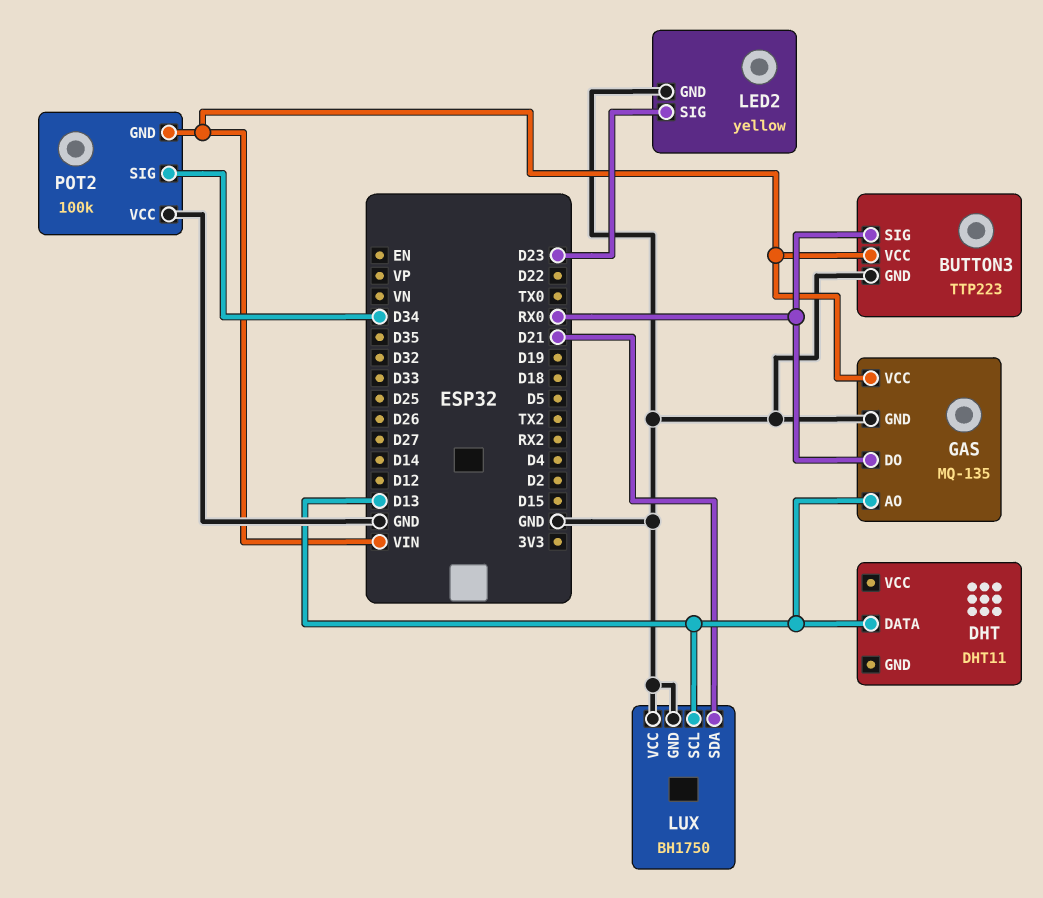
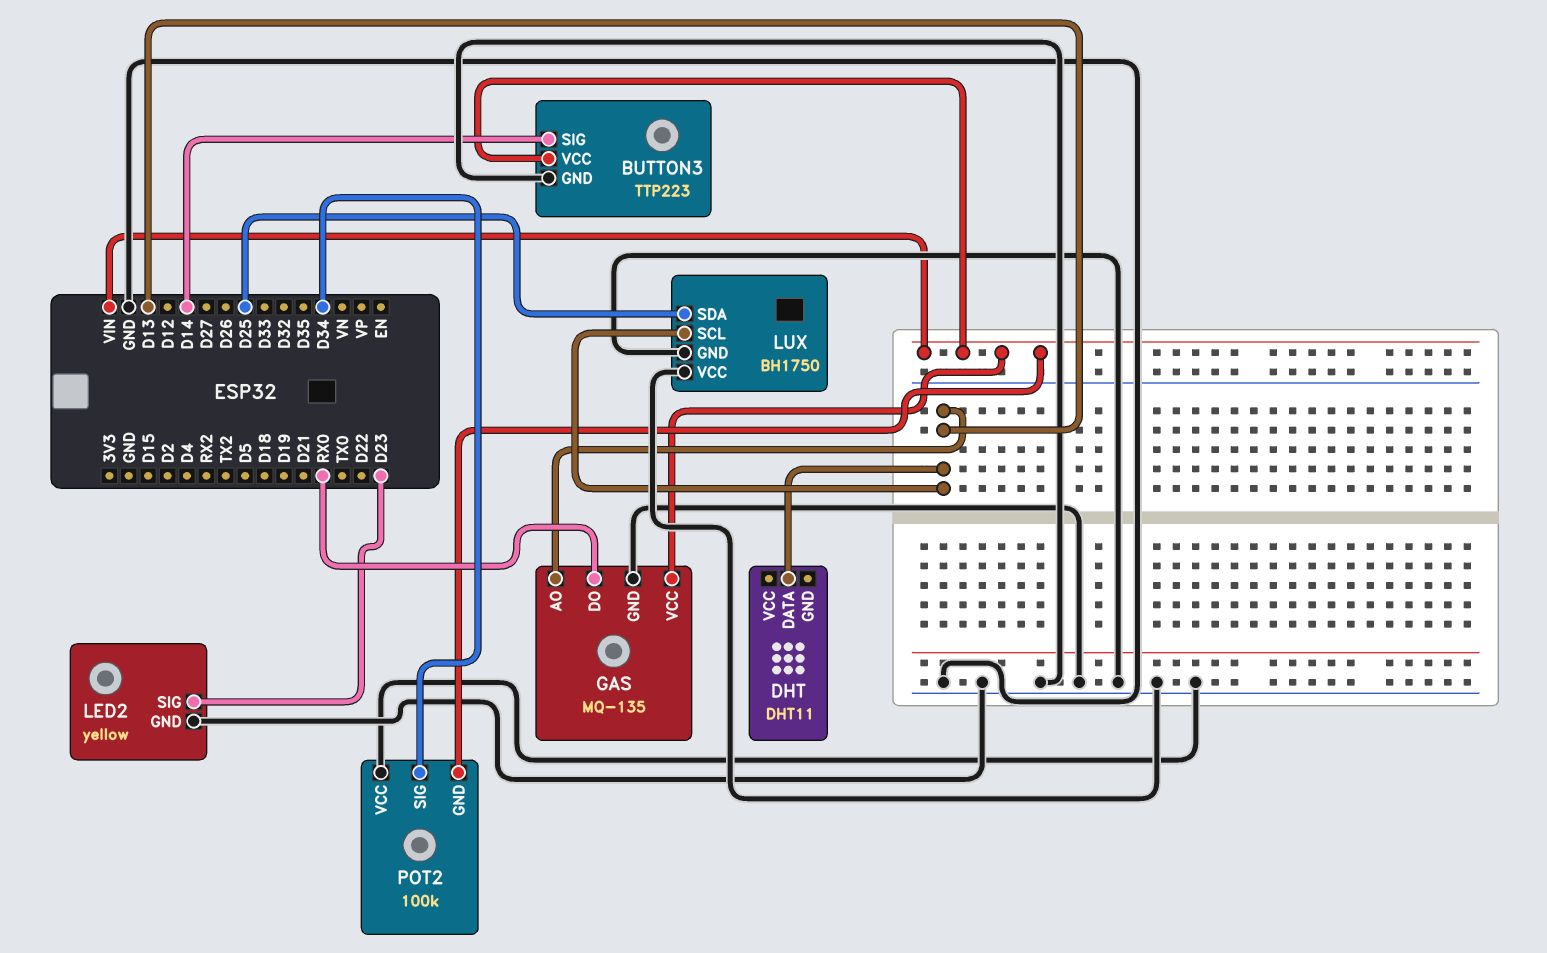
BUTTON3 pin SIG: RX0 -> D14
LUX pin SDA: D21 -> D25

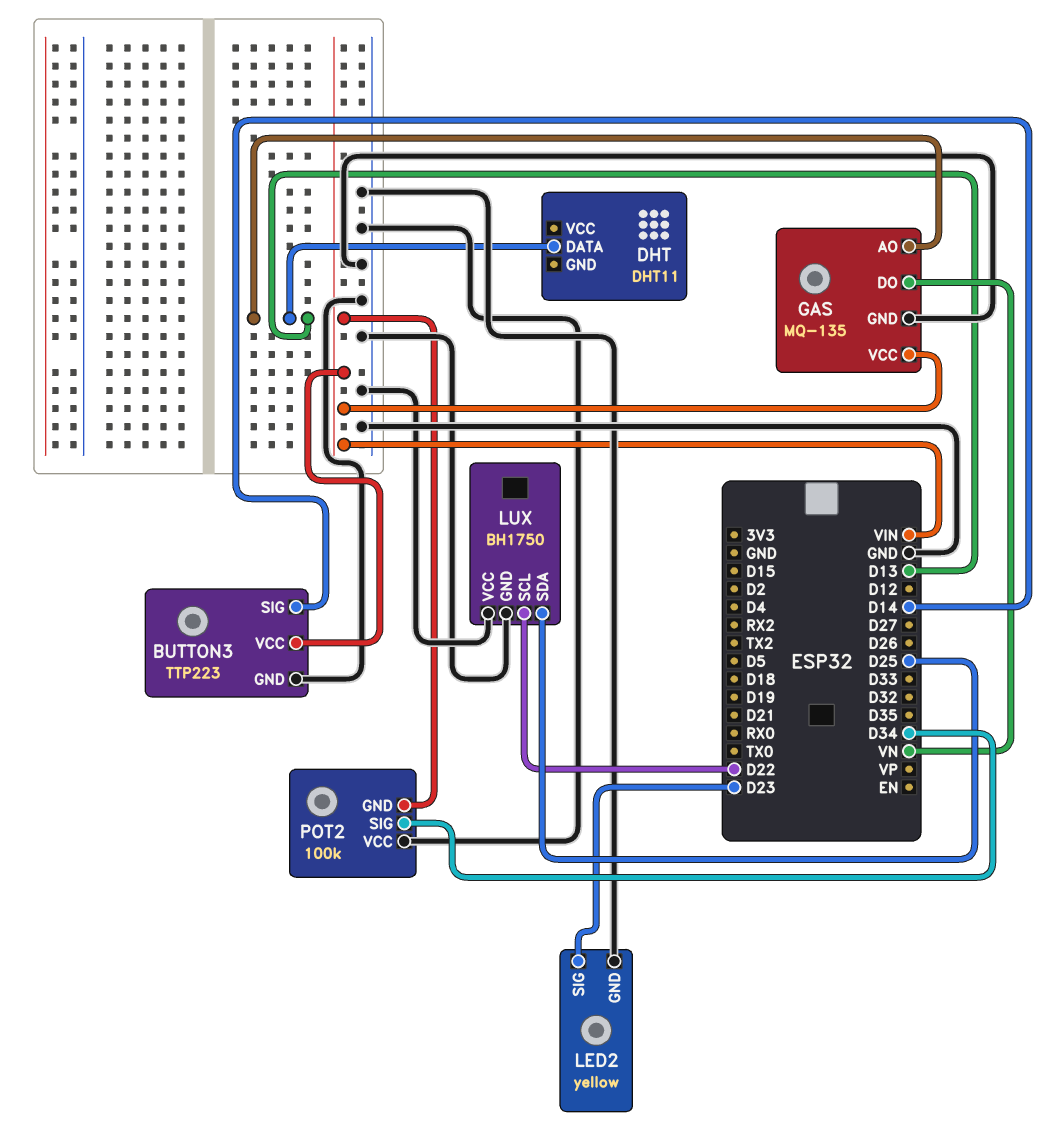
GAS pin DO: RX0 -> VN
LUX pin SCL: D13 -> D22

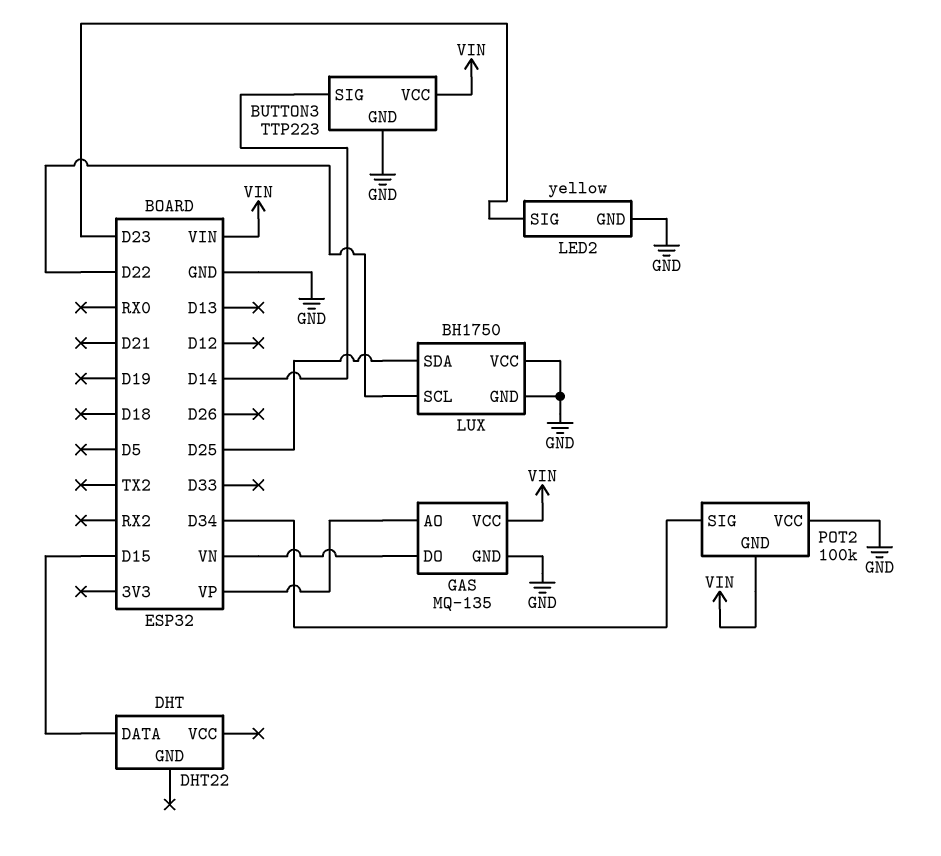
DHT: DHT11 -> DHT22
DHT pin DATA: D13 -> D15
GAS pin AO: D13 -> VP

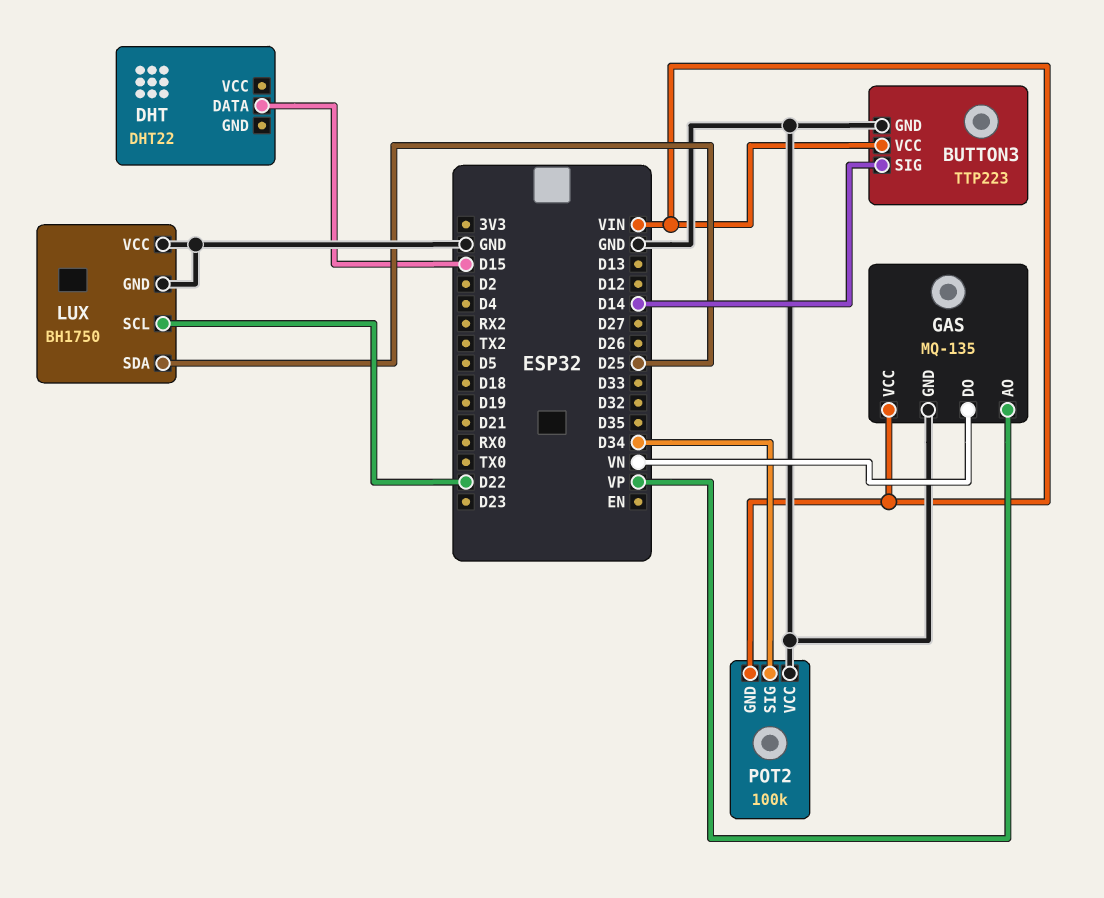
LED2: yellow -> none
LED2 pin GND: GND -> none
LED2 pin SIG: D23 -> none

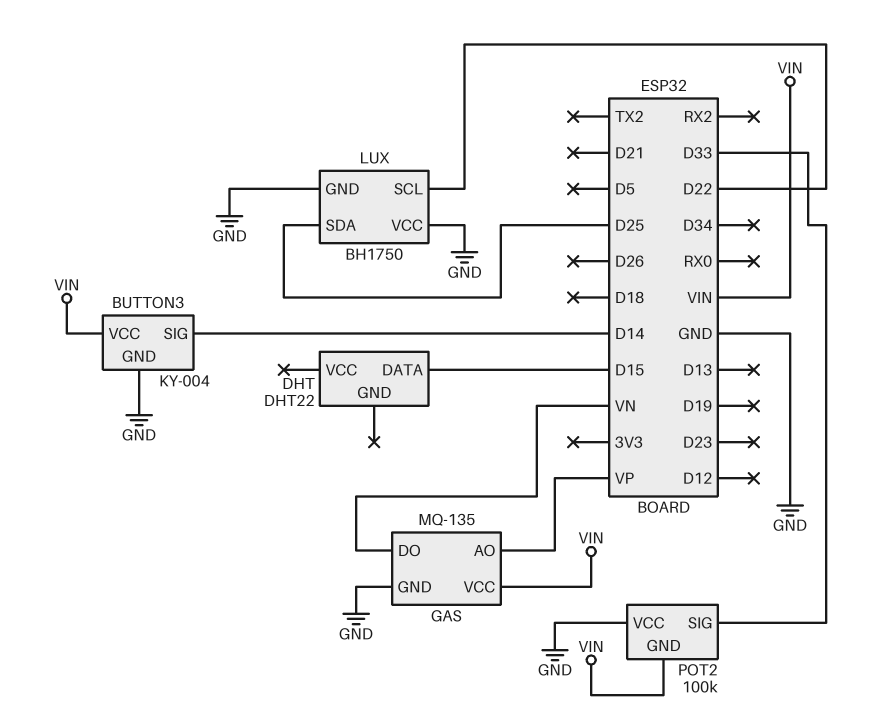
BUTTON3: TTP223 -> KY-004
POT2 pin SIG: D34 -> D33

